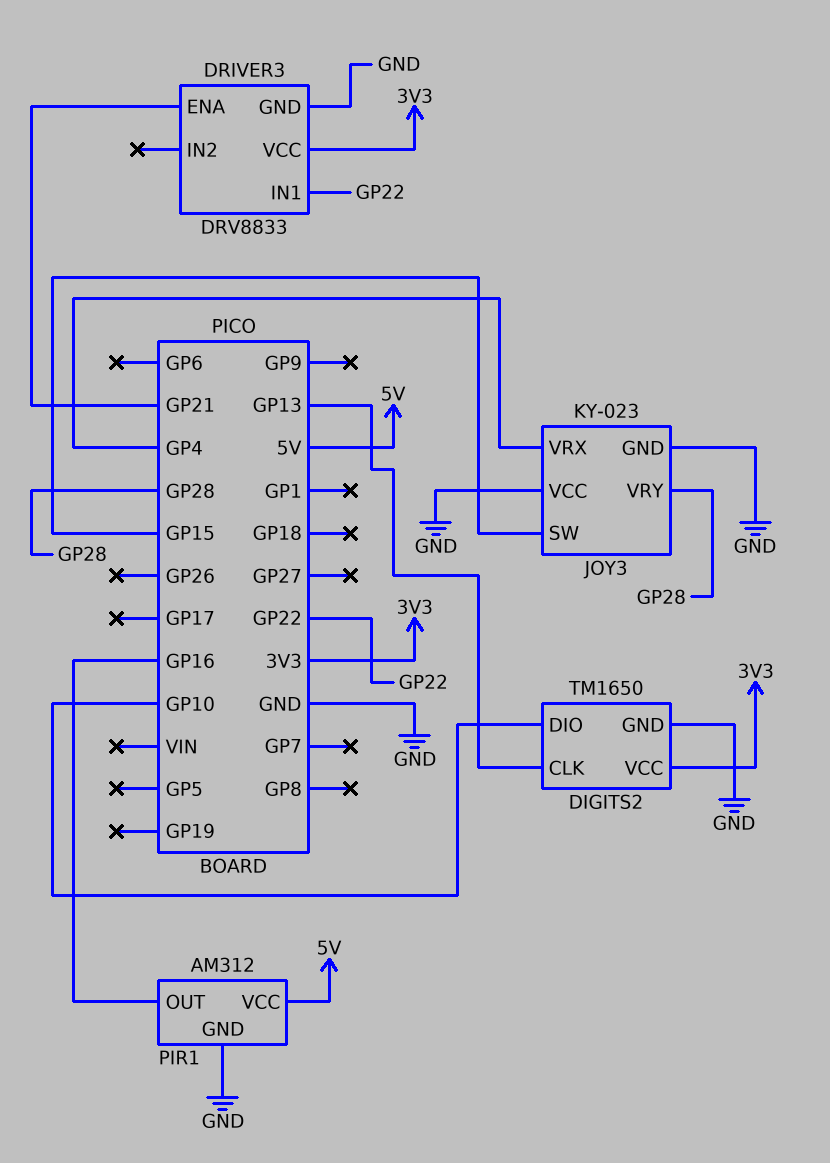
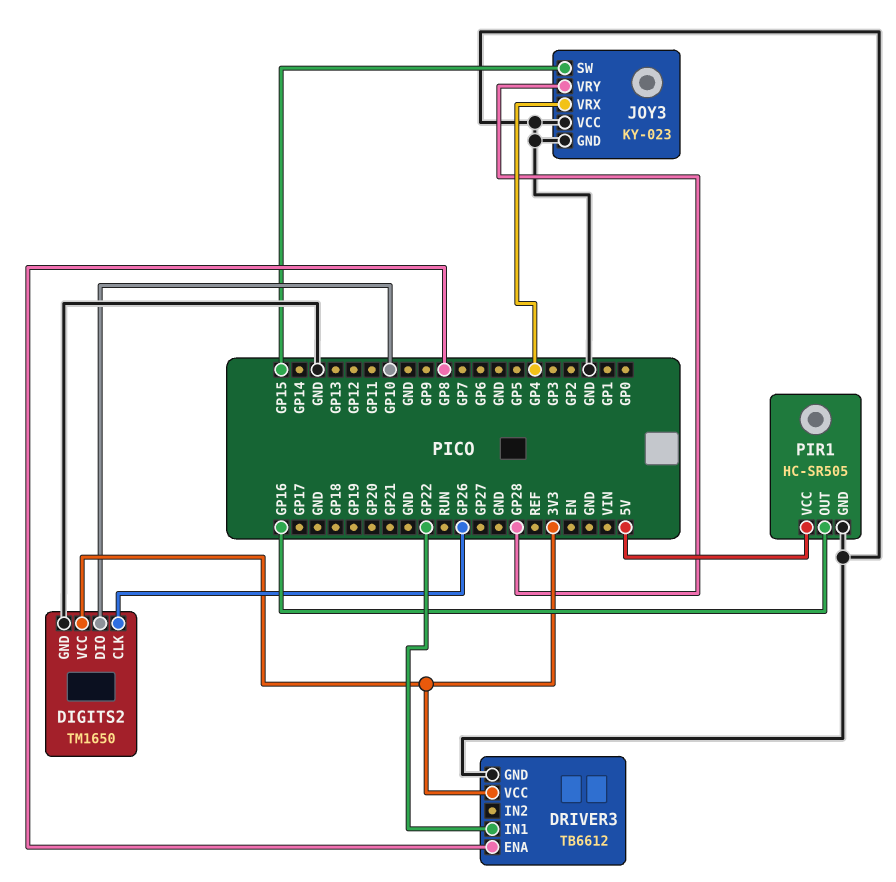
DIGITS2 pin CLK: GP13 -> GP26
DRIVER3: DRV8833 -> TB6612
DRIVER3 pin ENA: GP21 -> GP8
PIR1: AM312 -> HC-SR505

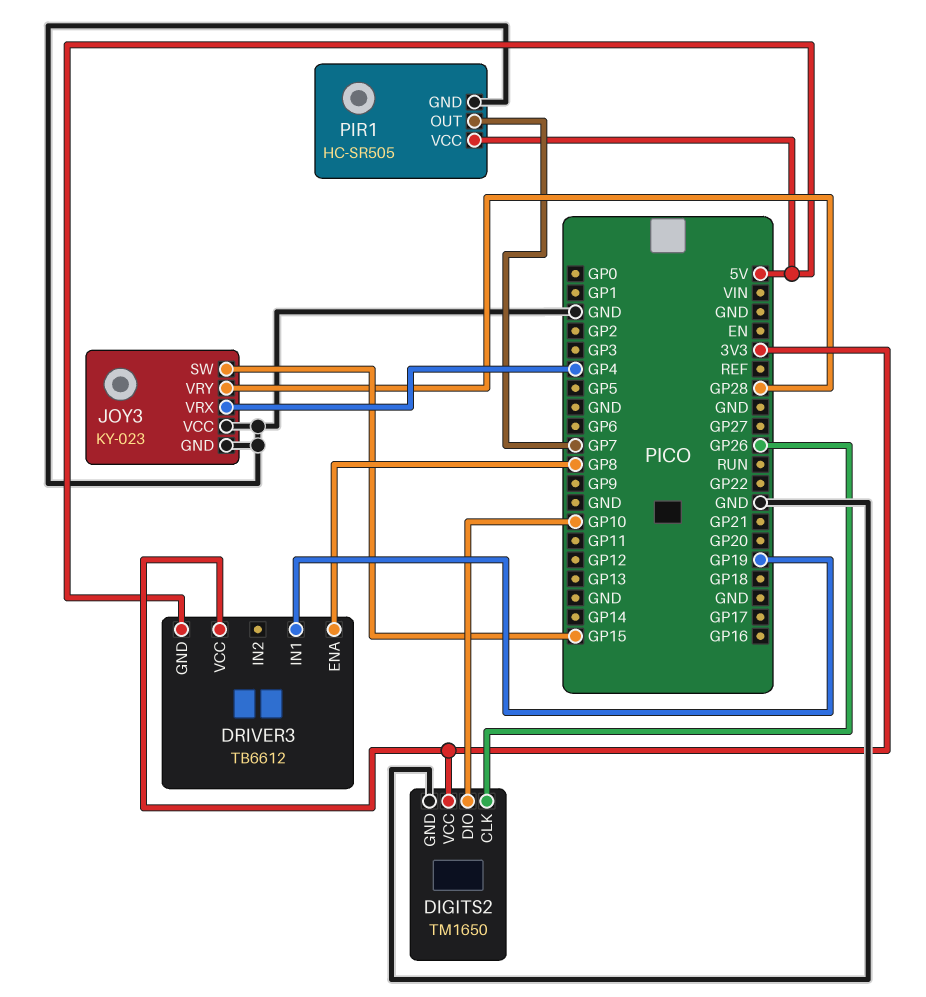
DRIVER3 pin GND: GND -> 5V
DRIVER3 pin IN1: GP22 -> GP19
PIR1 pin OUT: GP16 -> GP7

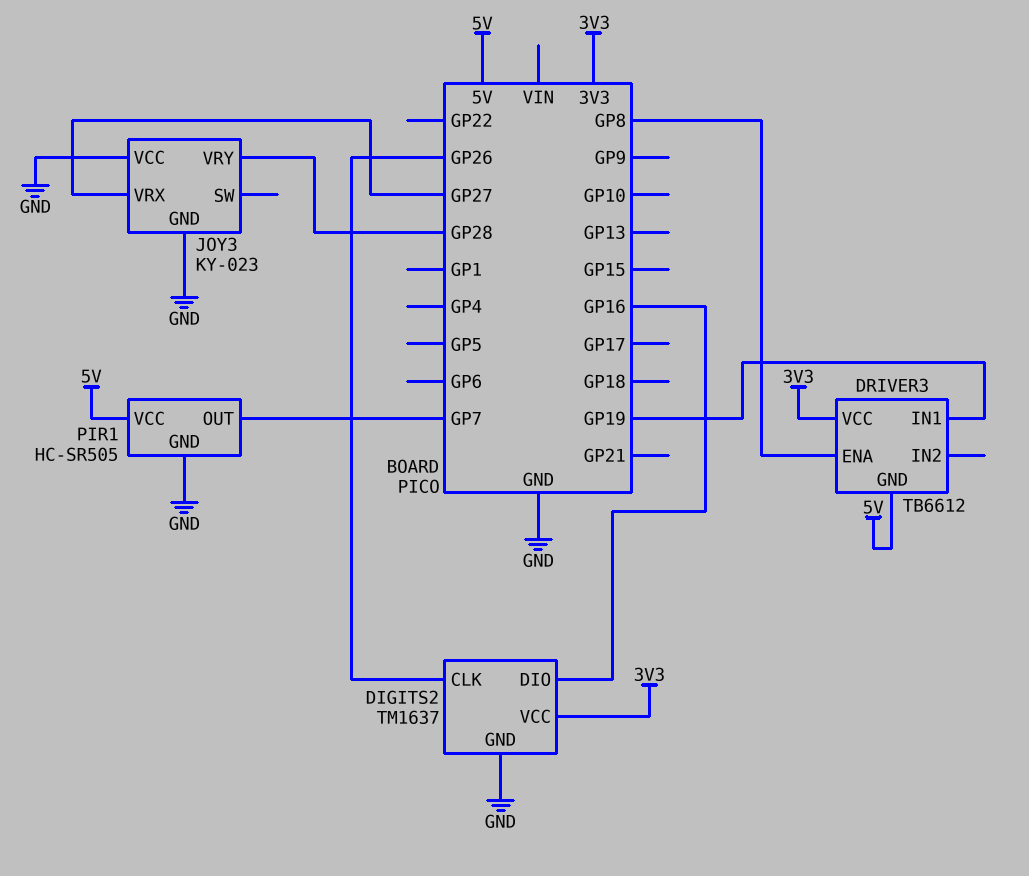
DIGITS2: TM1650 -> TM1637
DIGITS2 pin DIO: GP10 -> GP16
JOY3 pin SW: GP15 -> none
JOY3 pin VRX: GP4 -> GP27

